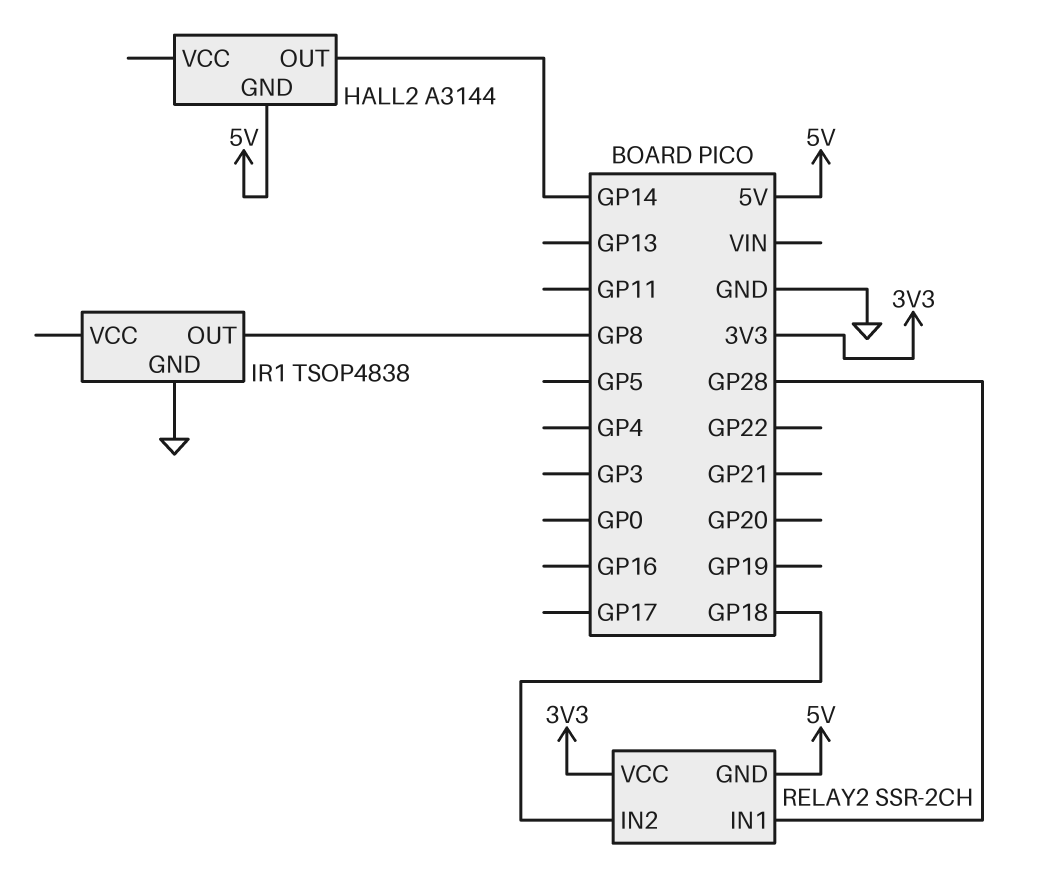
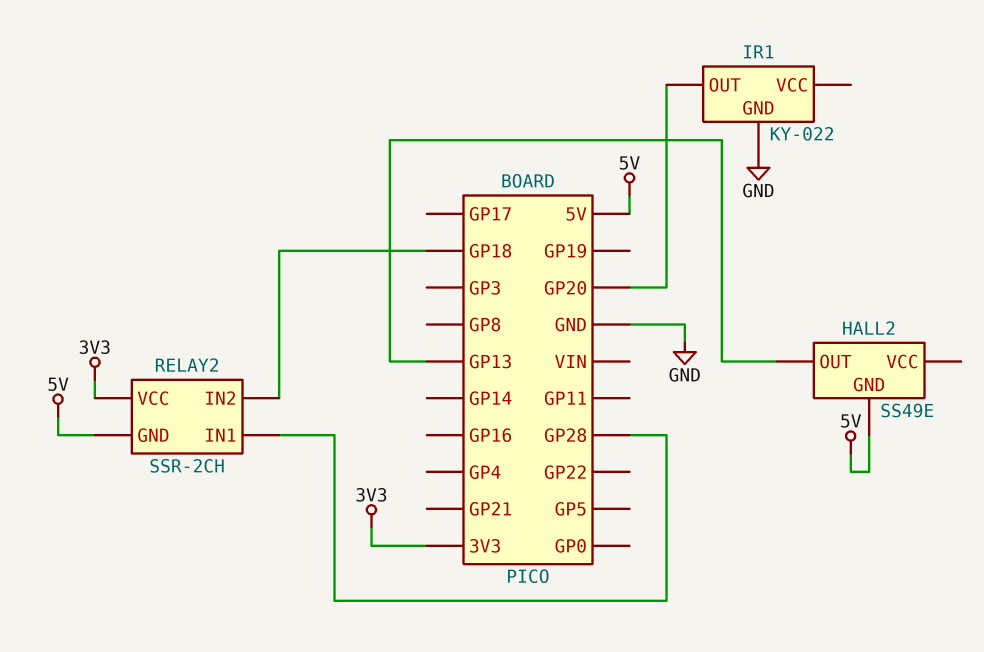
HALL2: A3144 -> SS49E
HALL2 pin OUT: GP14 -> GP13
IR1: TSOP4838 -> KY-022
IR1 pin OUT: GP8 -> GP20

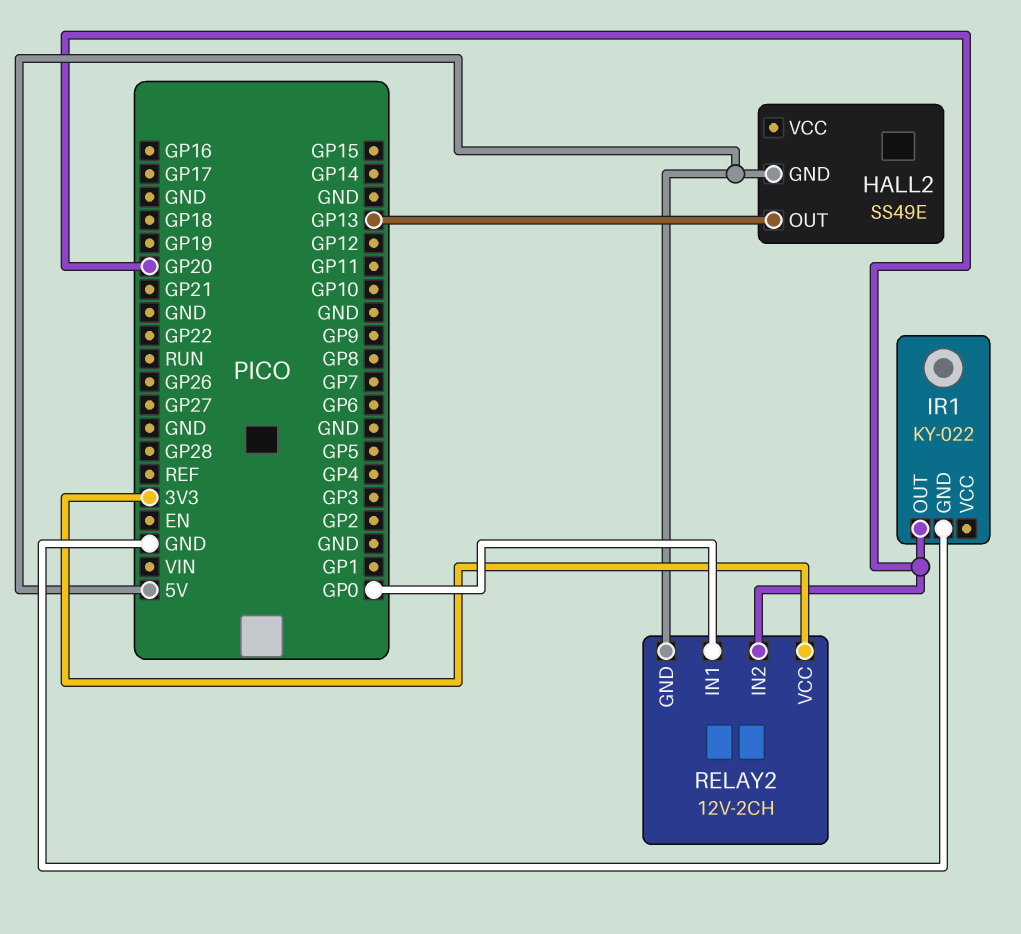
RELAY2: SSR-2CH -> 12V-2CH
RELAY2 pin IN1: GP28 -> GP0
RELAY2 pin IN2: GP18 -> GP20

